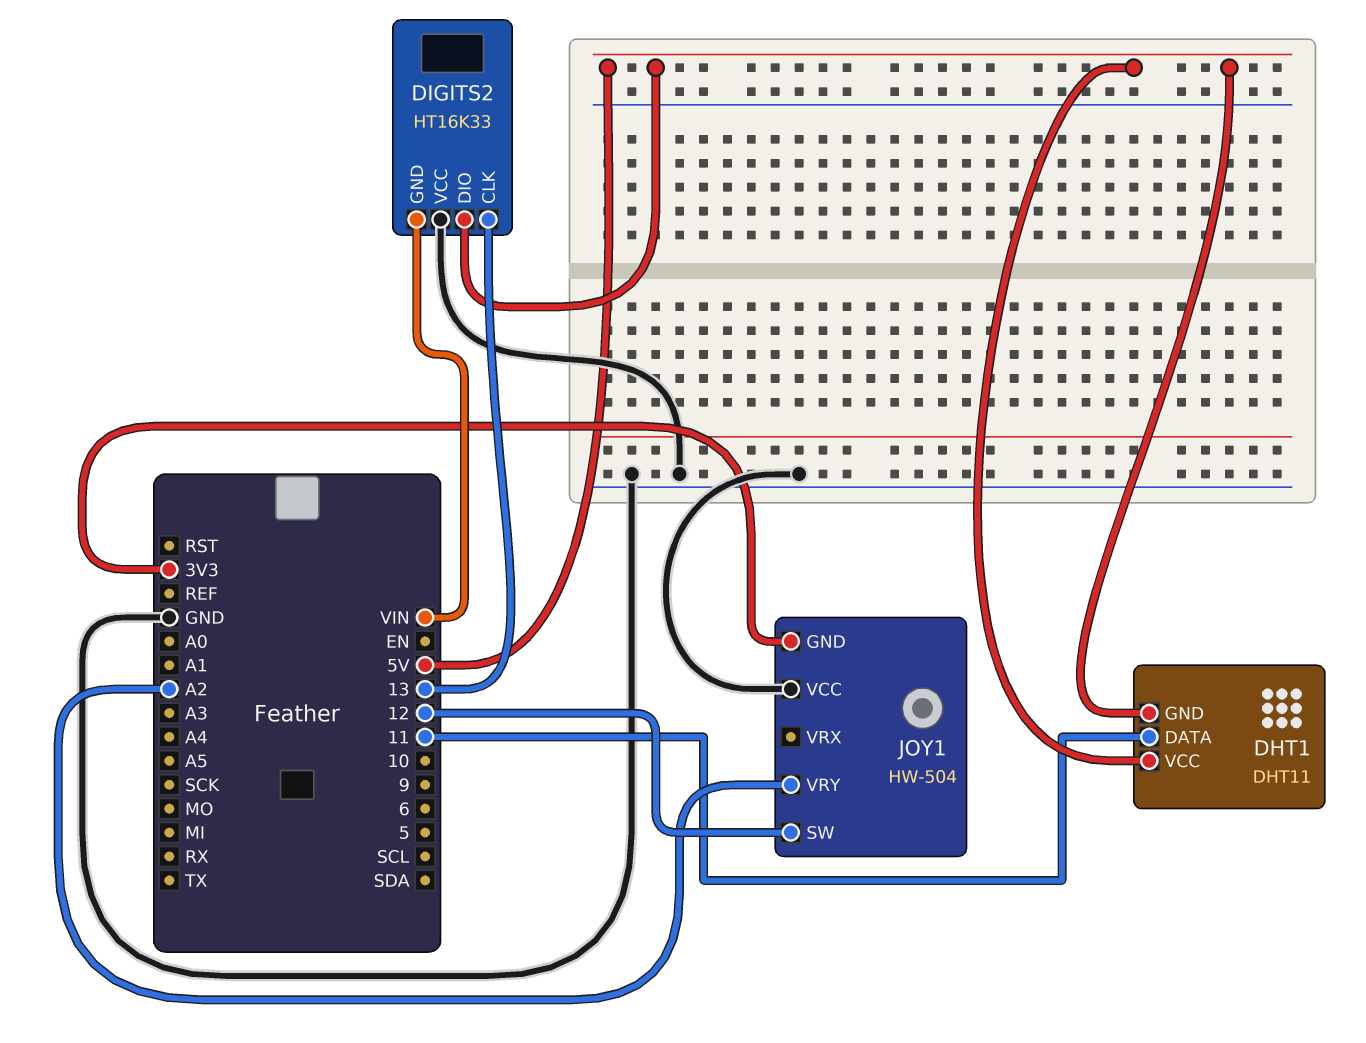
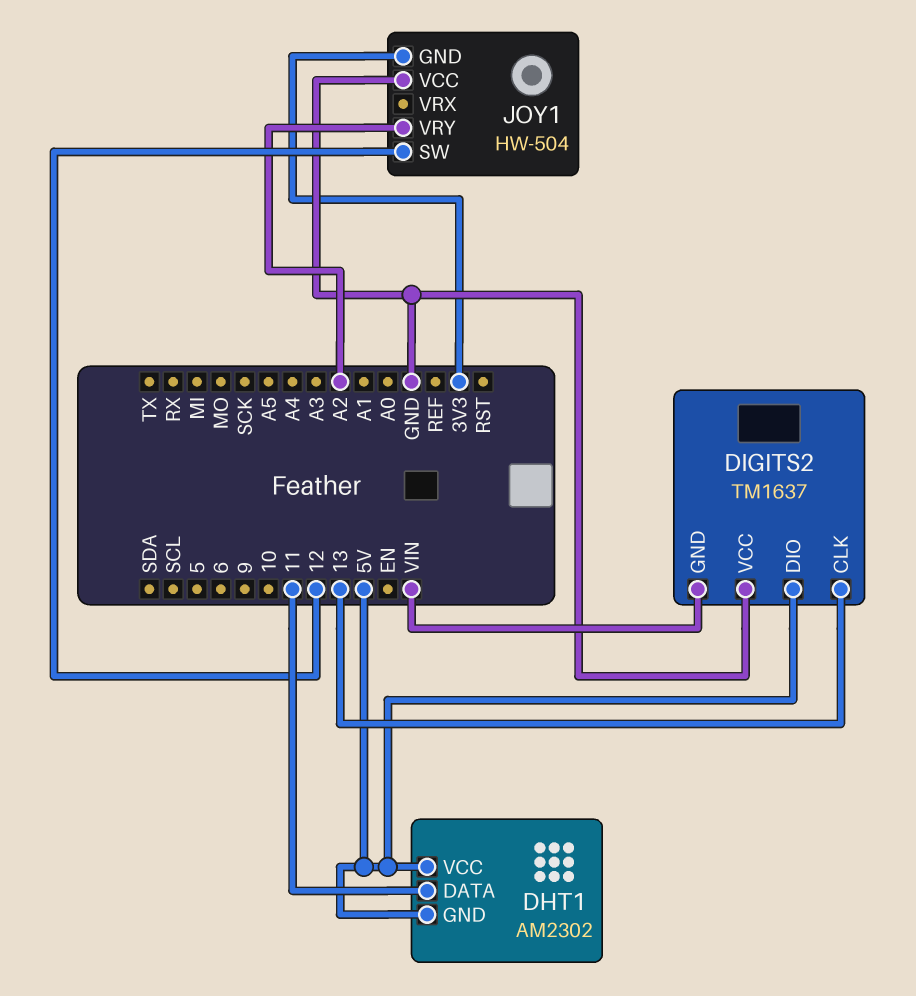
DHT1: DHT11 -> AM2302
DIGITS2: HT16K33 -> TM1637

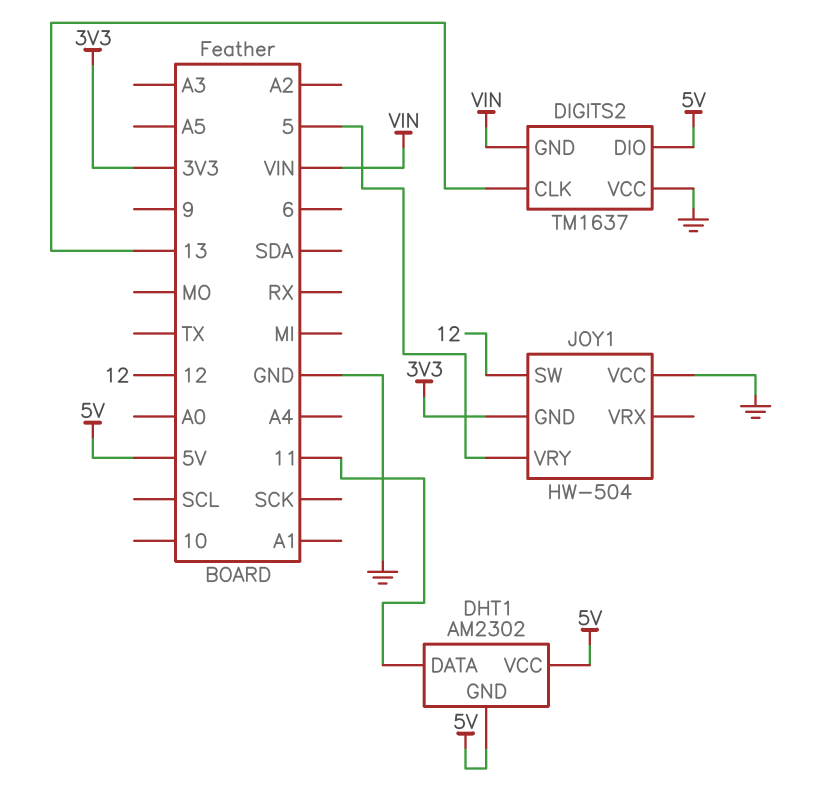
JOY1 pin VRY: A2 -> 5

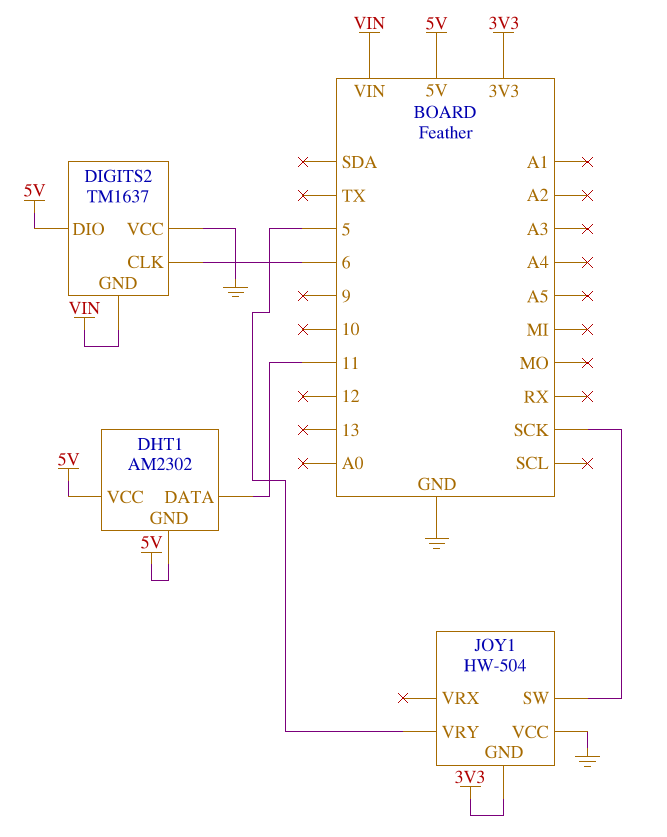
DIGITS2 pin CLK: 13 -> 6
JOY1 pin SW: 12 -> SCK

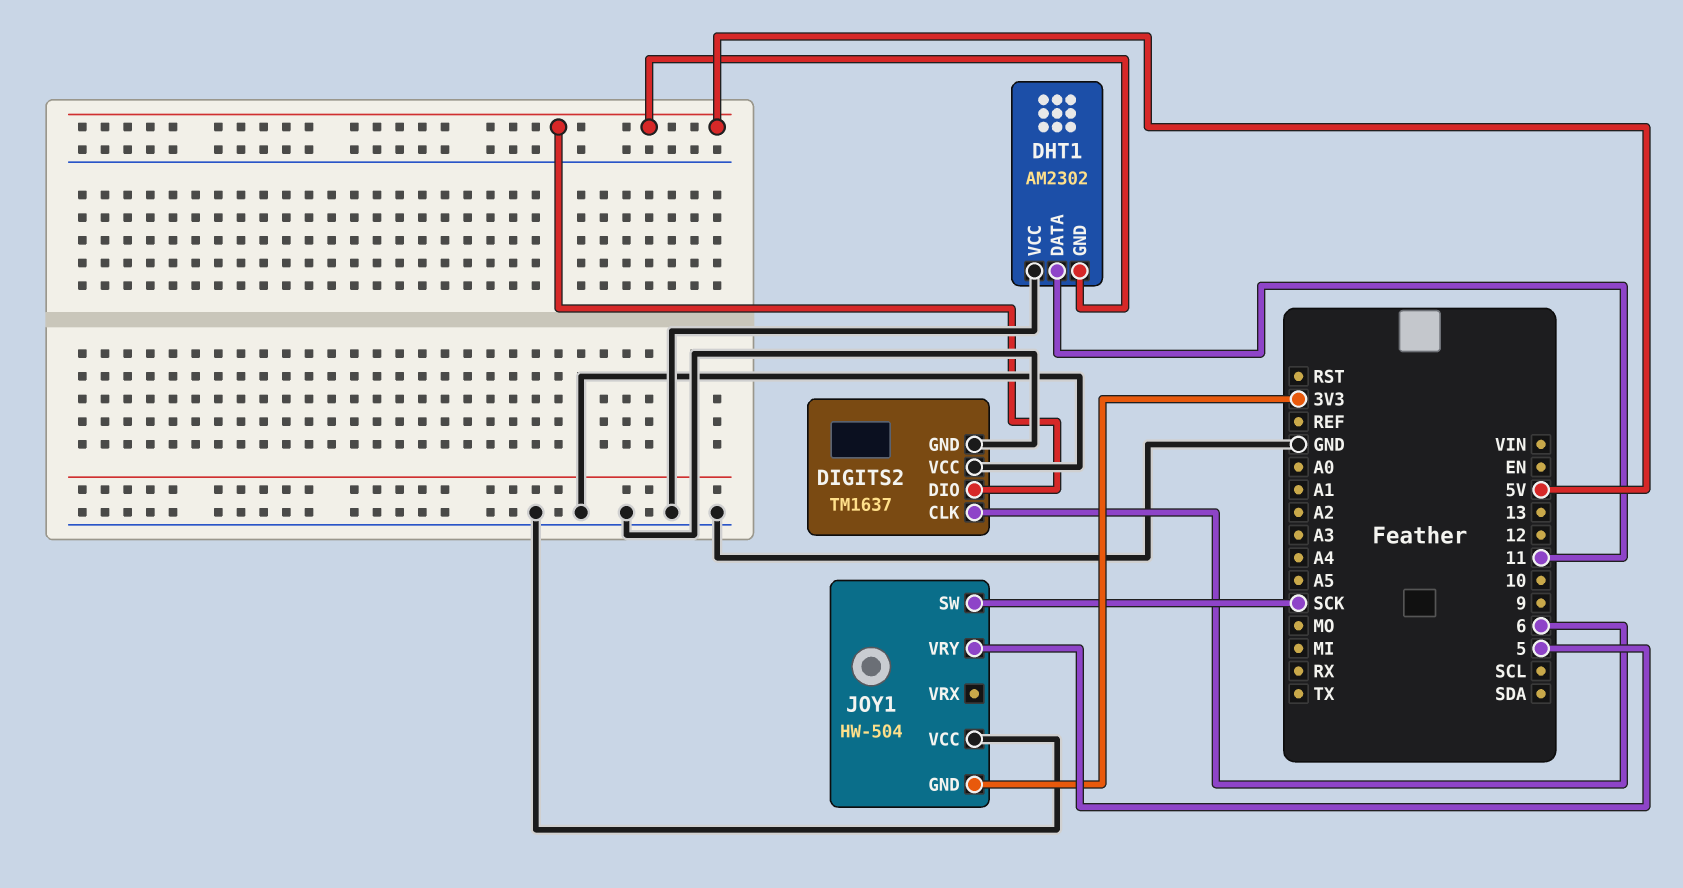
DHT1 pin VCC: 5V -> GND
DIGITS2 pin GND: VIN -> GND

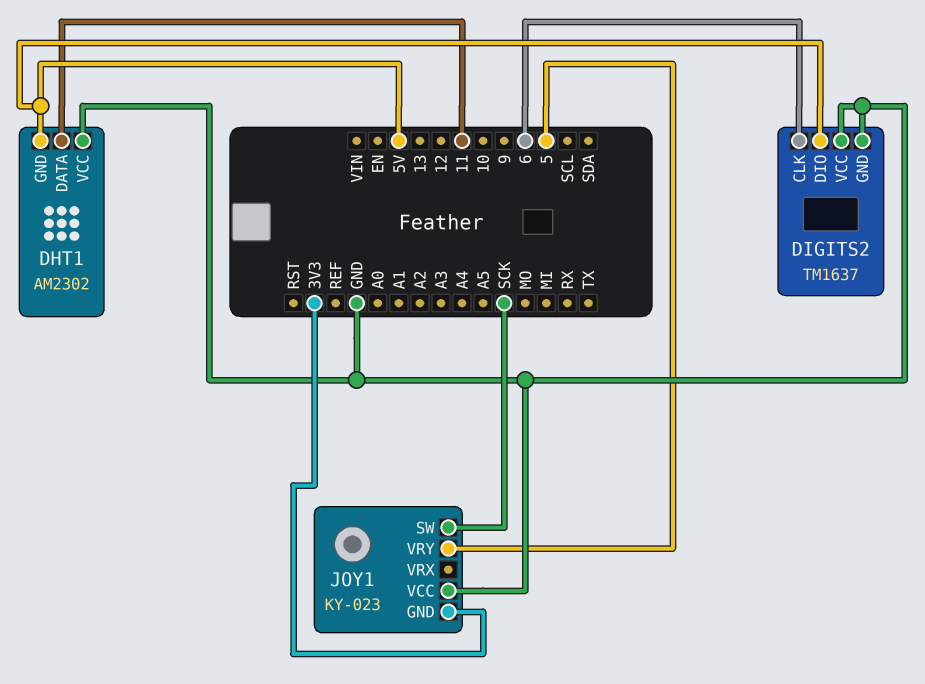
JOY1: HW-504 -> KY-023

